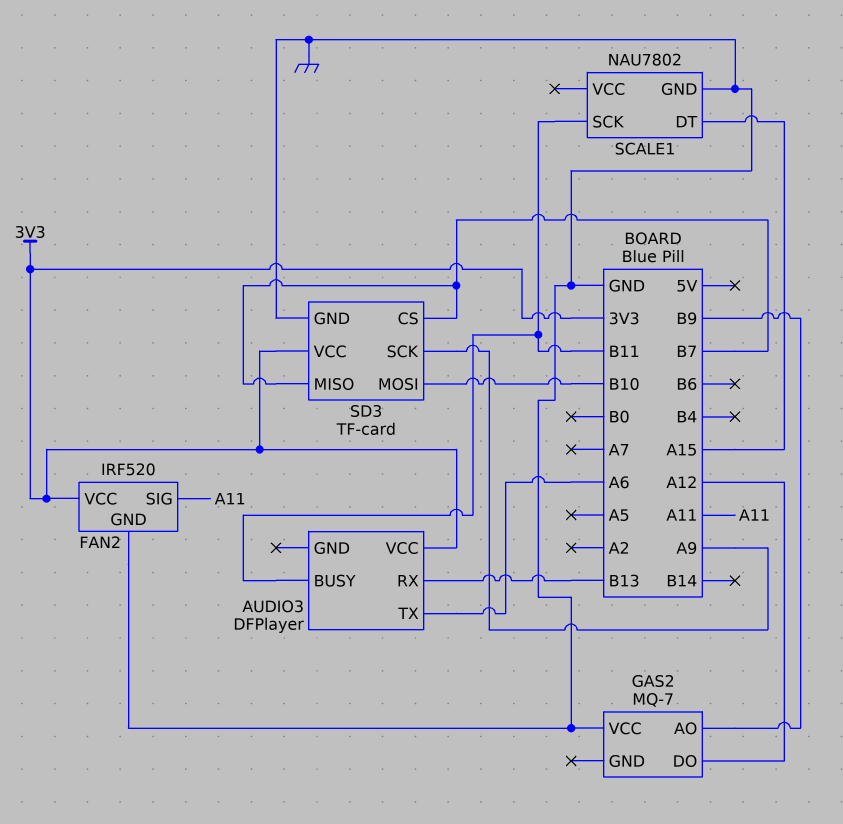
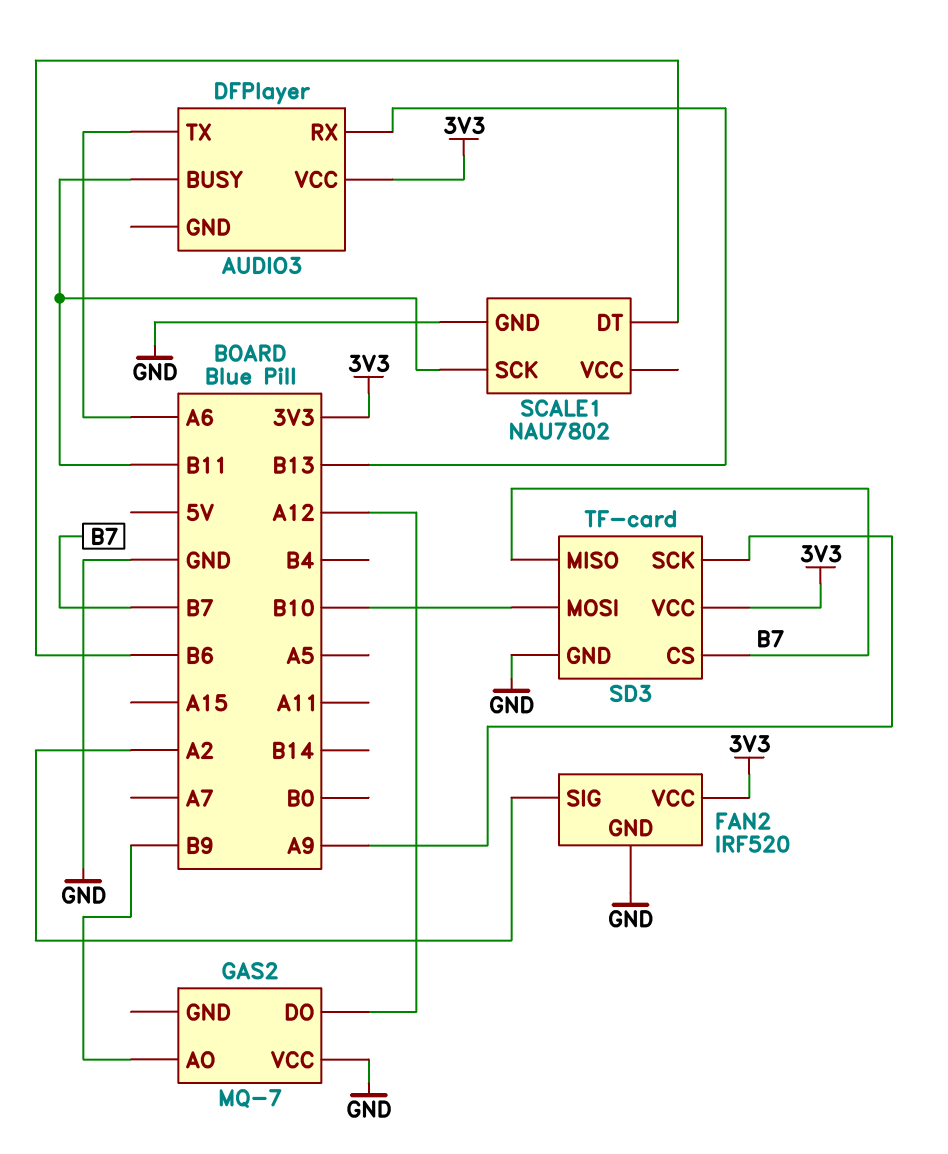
FAN2 pin SIG: A11 -> A2
SCALE1 pin DT: A15 -> B6

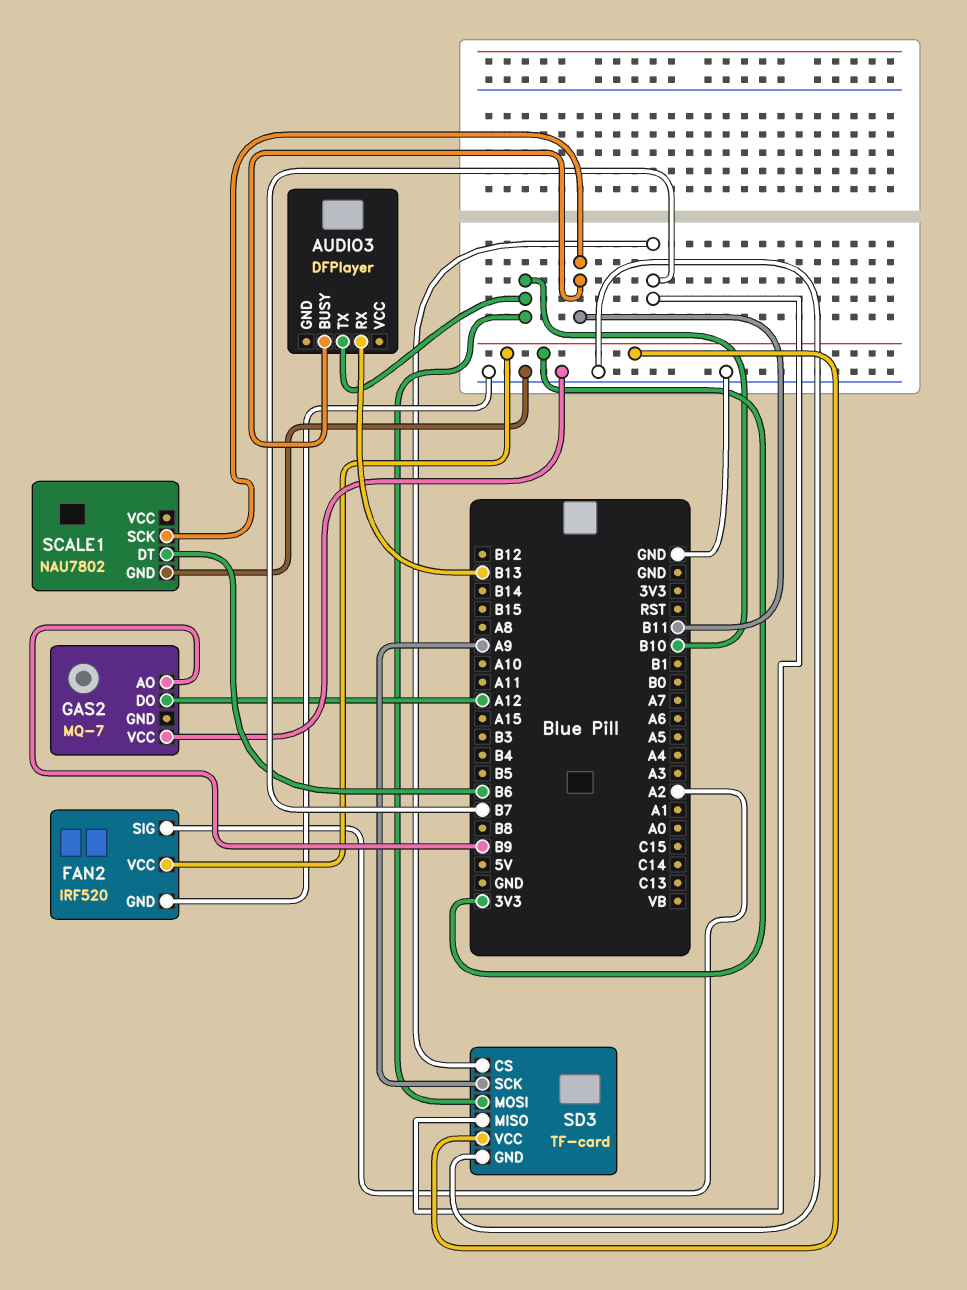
AUDIO3 pin TX: A6 -> B10
AUDIO3 pin VCC: 3V3 -> none

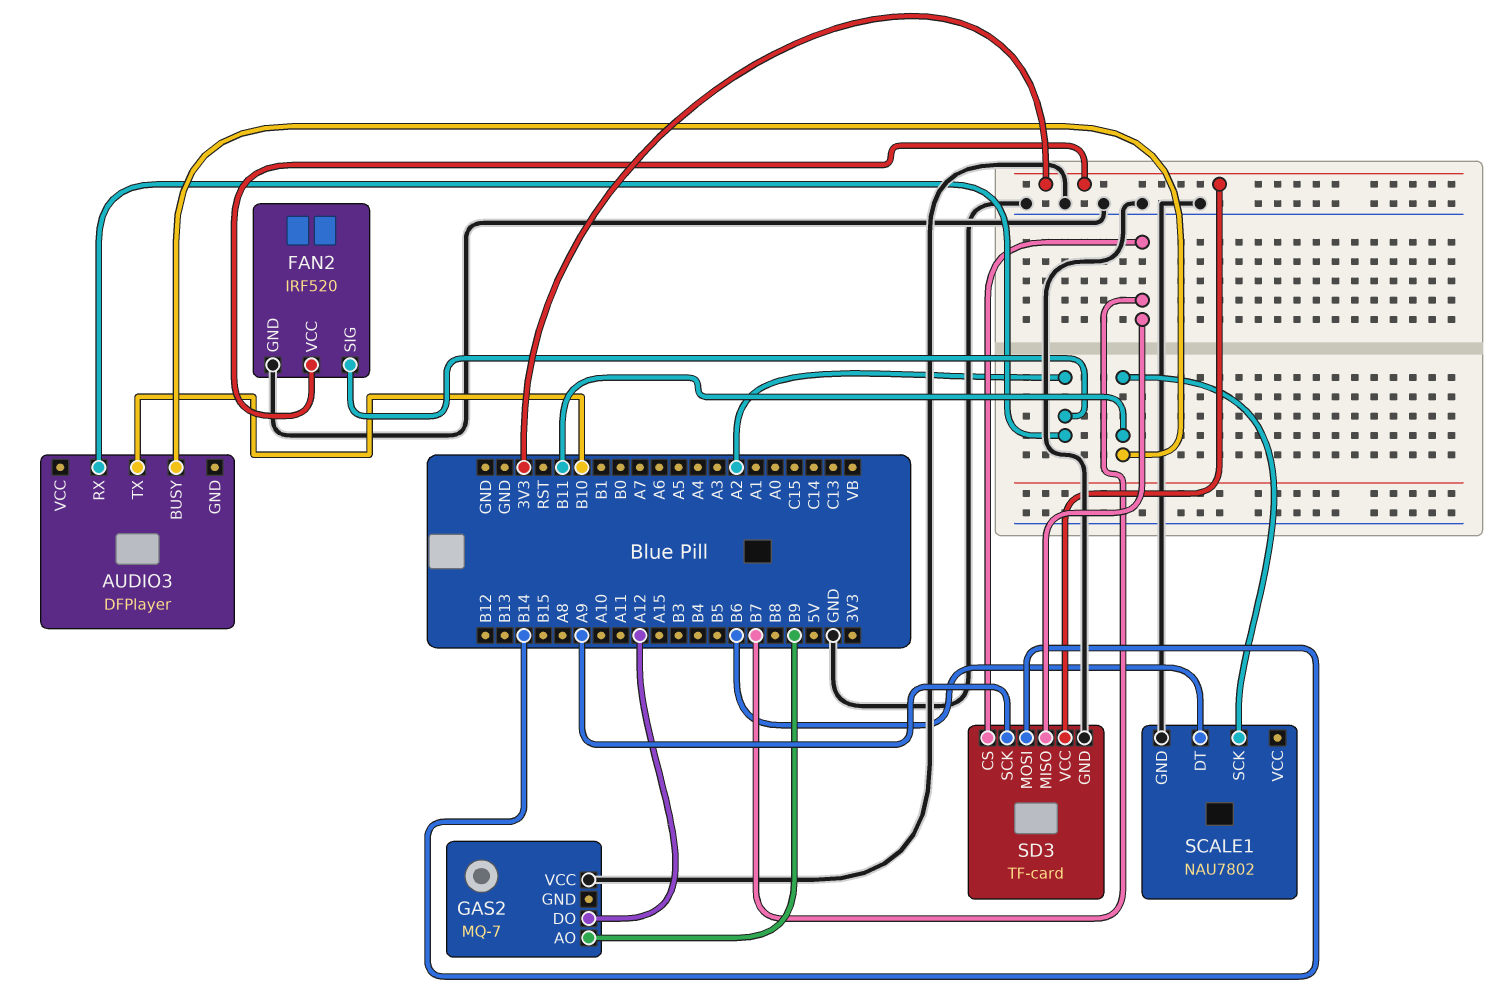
AUDIO3 pin RX: B13 -> A2
SD3 pin MOSI: B10 -> B14

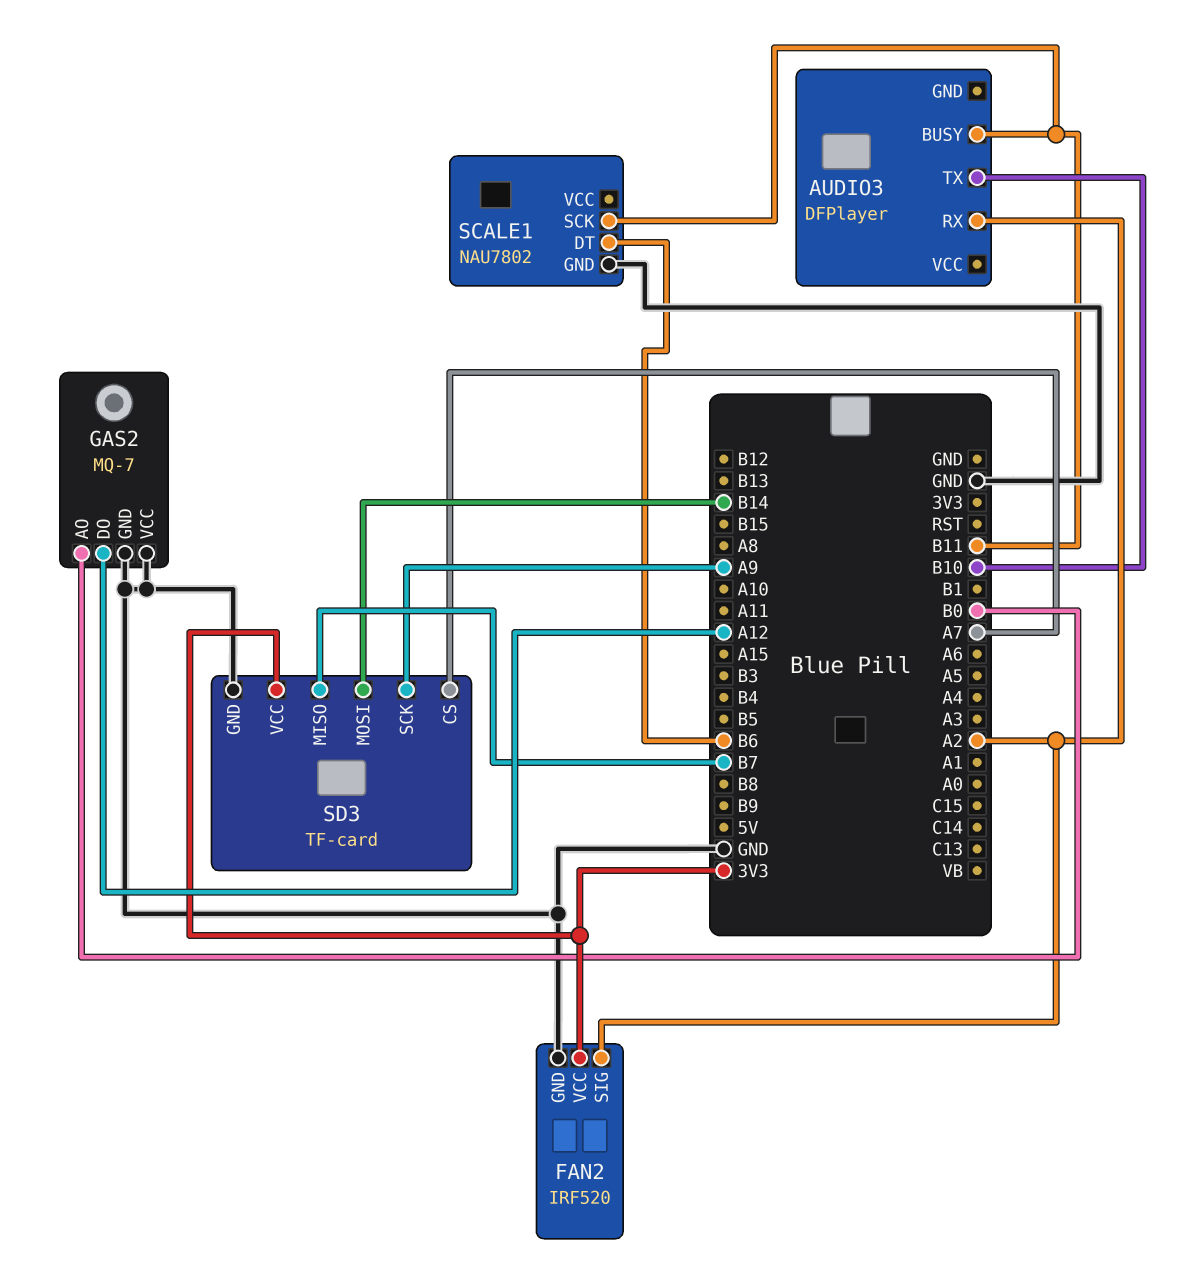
GAS2 pin AO: B9 -> B0
GAS2 pin GND: none -> GND
SD3 pin CS: B7 -> A7

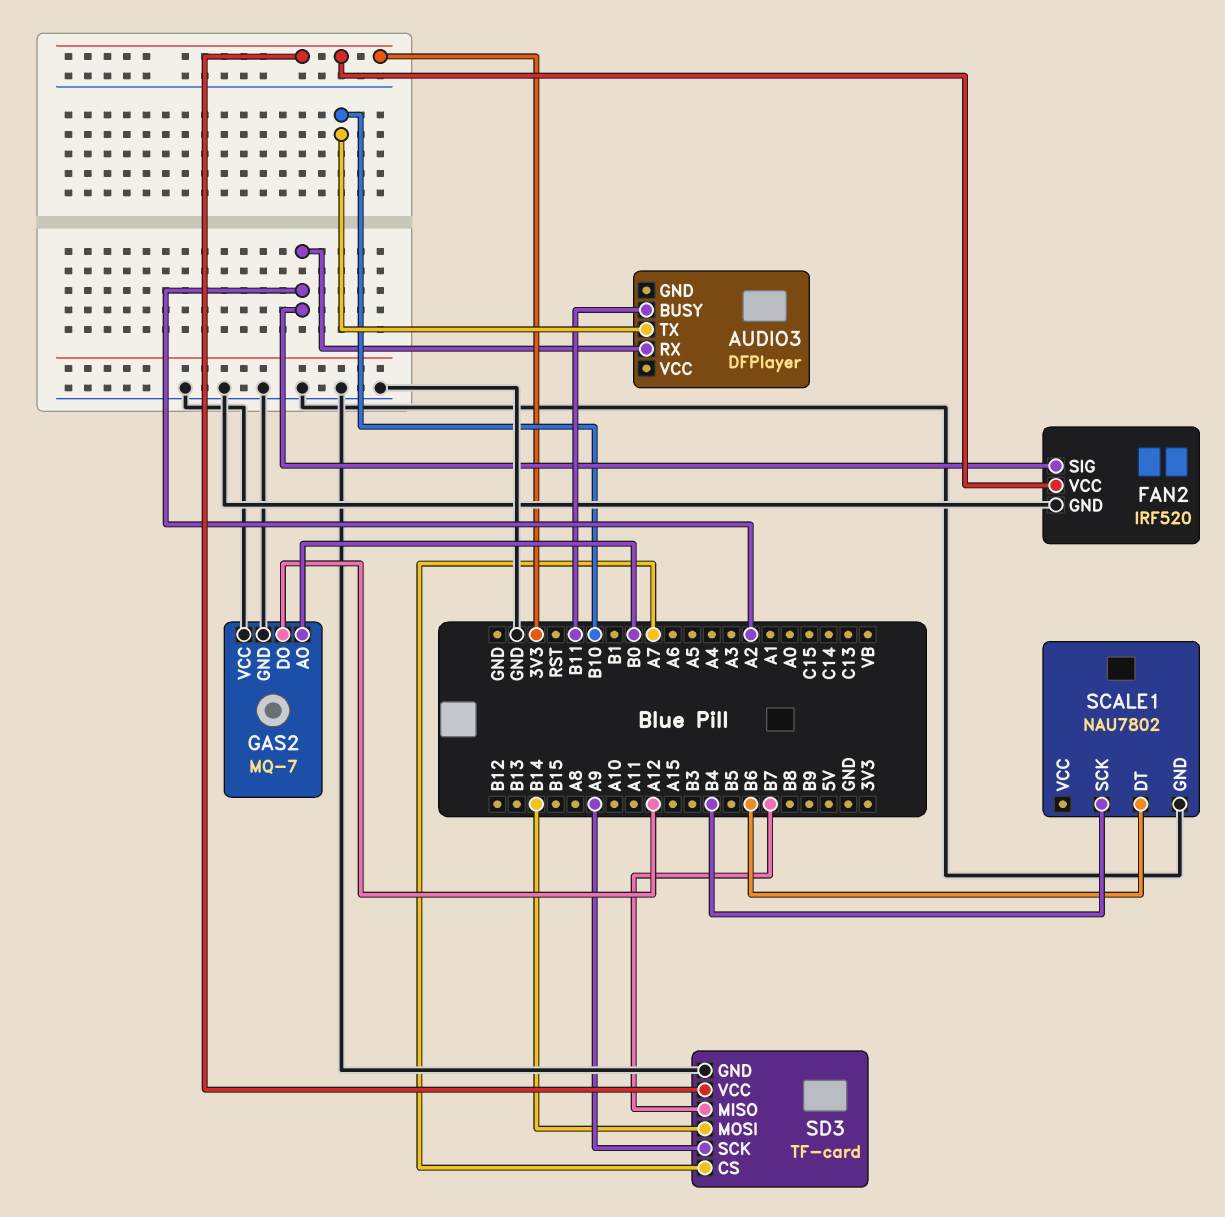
SCALE1 pin SCK: B11 -> B4

